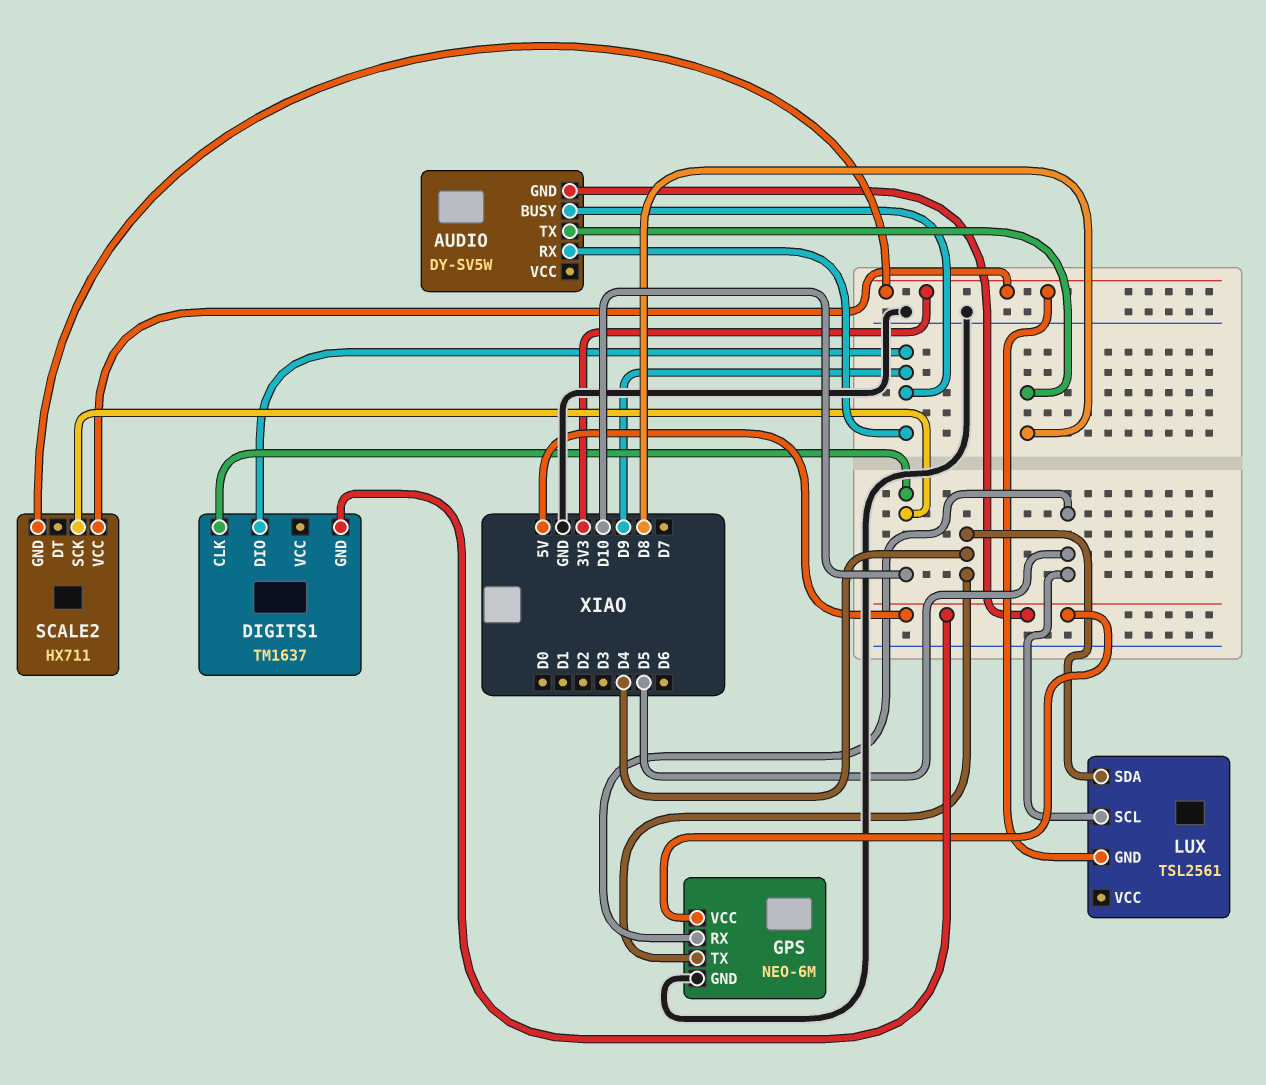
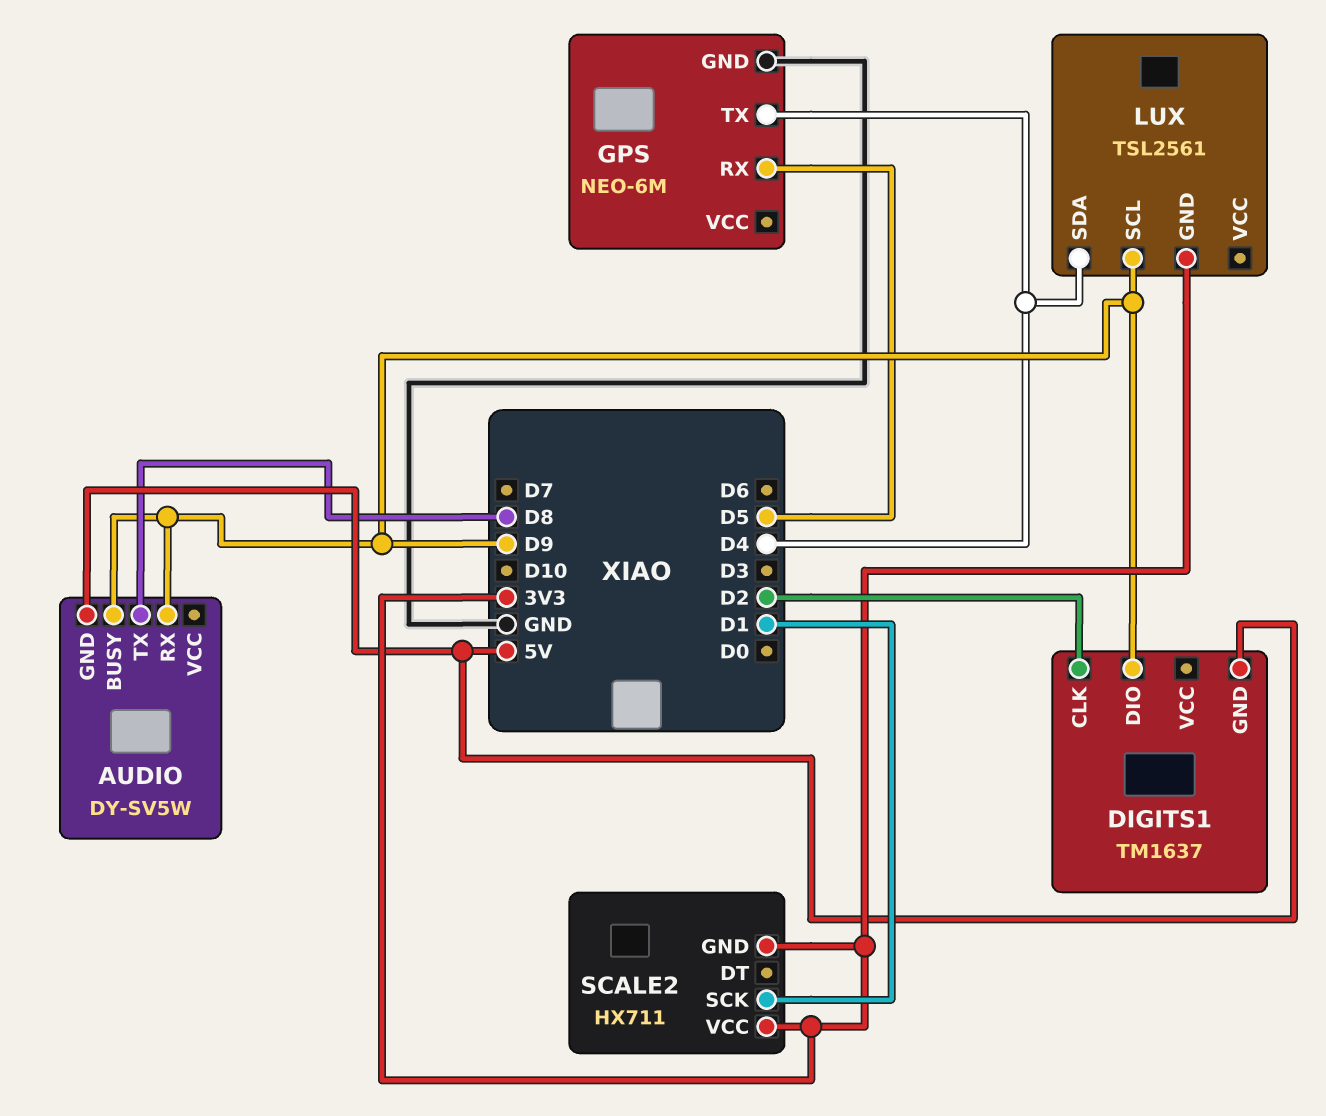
DIGITS1 pin CLK: D10 -> D2
GPS pin VCC: 5V -> none
LUX pin SCL: D5 -> D9
SCALE2 pin SCK: D10 -> D1

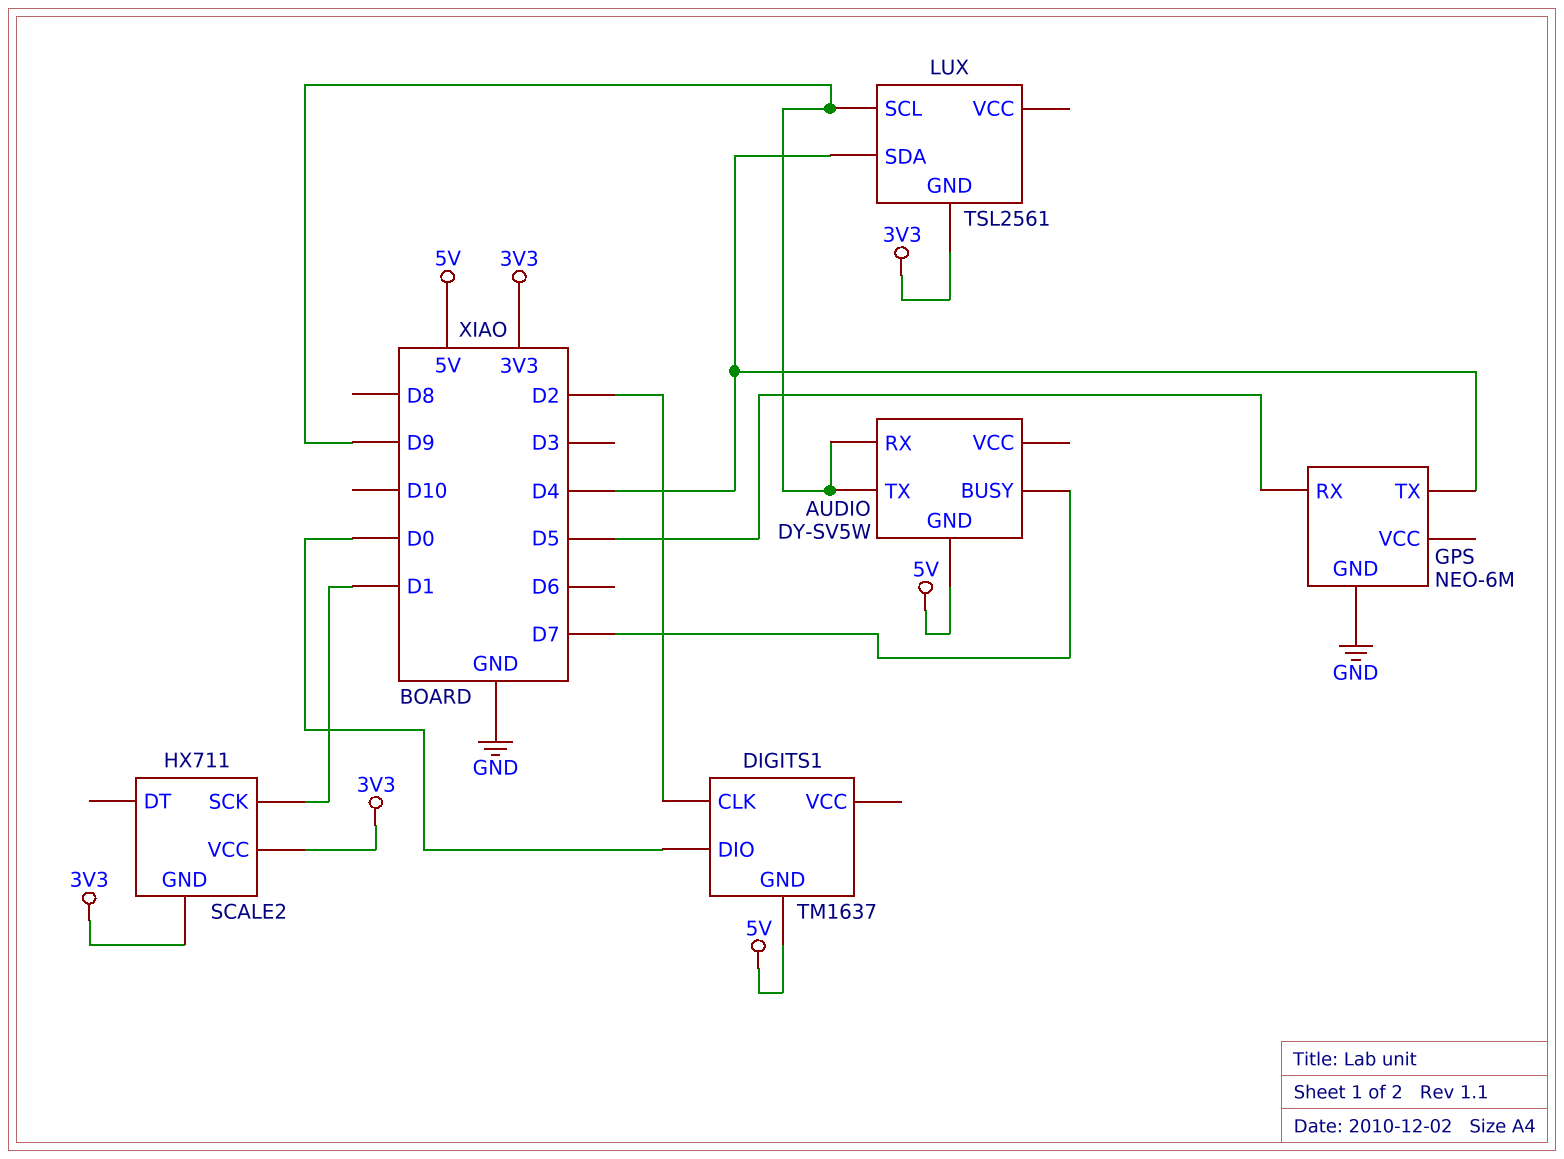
AUDIO pin BUSY: D9 -> D7
AUDIO pin TX: D8 -> D9
DIGITS1 pin DIO: D9 -> D0

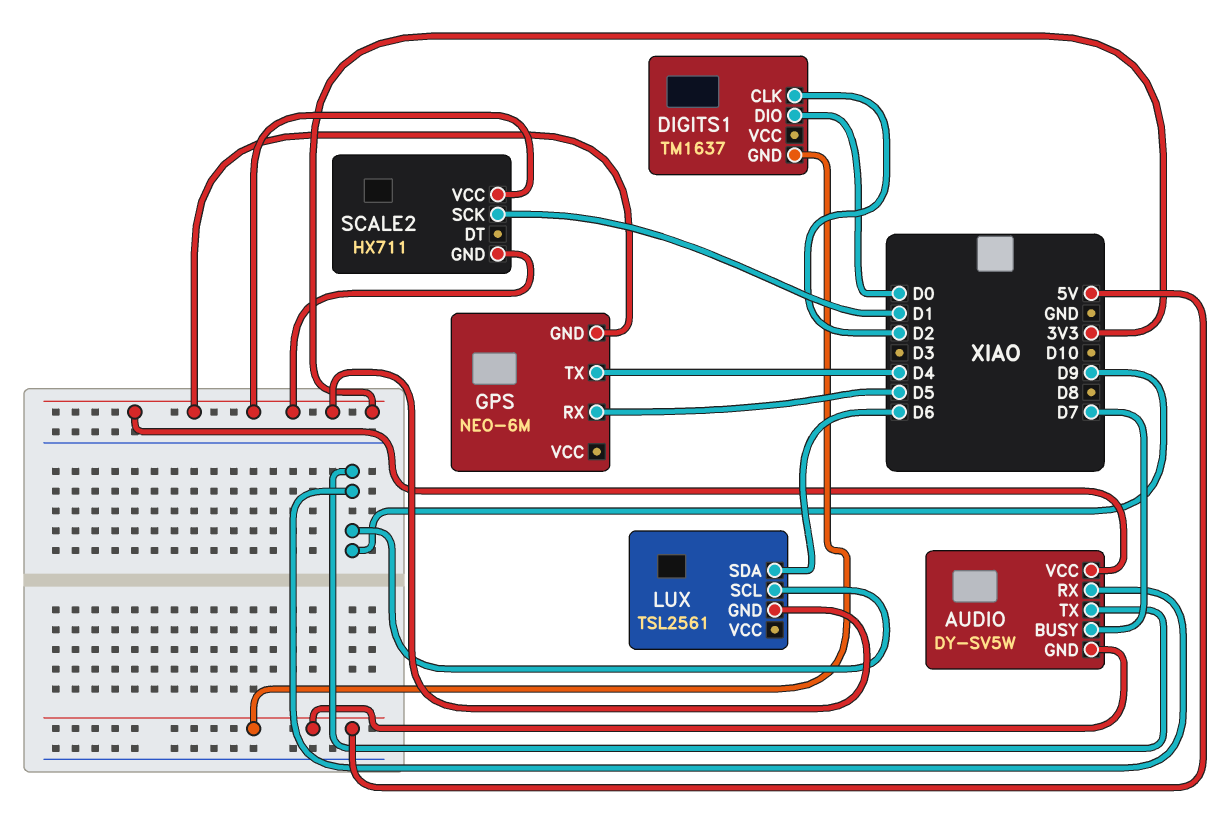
AUDIO pin VCC: none -> 3V3
GPS pin GND: GND -> 3V3
LUX pin SDA: D4 -> D6

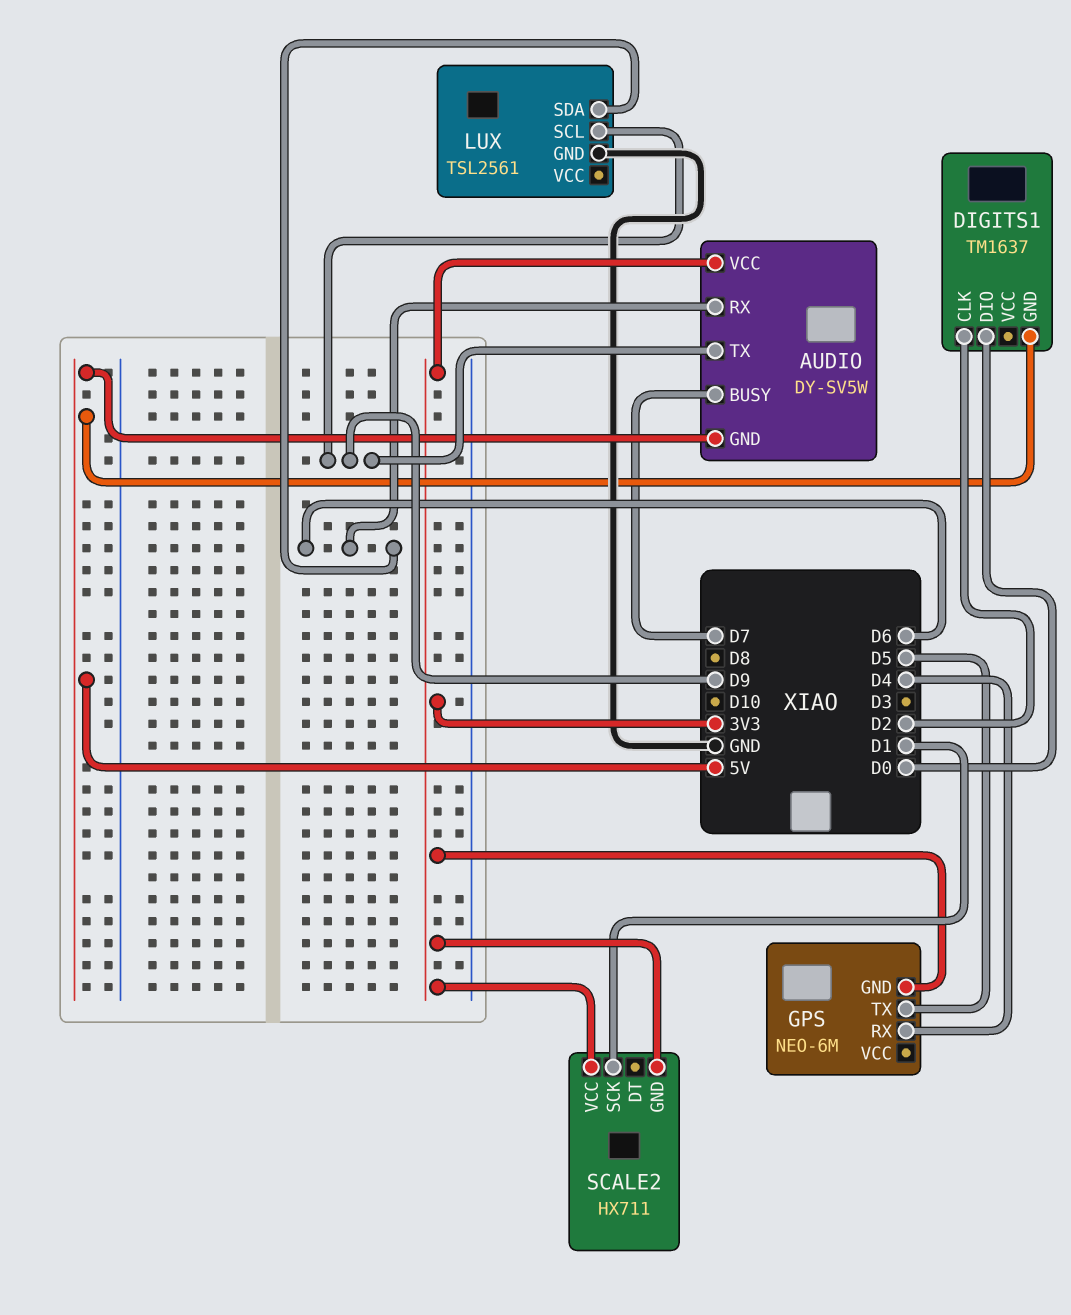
AUDIO pin RX: D9 -> D6
GPS pin RX: D5 -> D4
GPS pin TX: D4 -> D5
LUX pin GND: 3V3 -> GND

